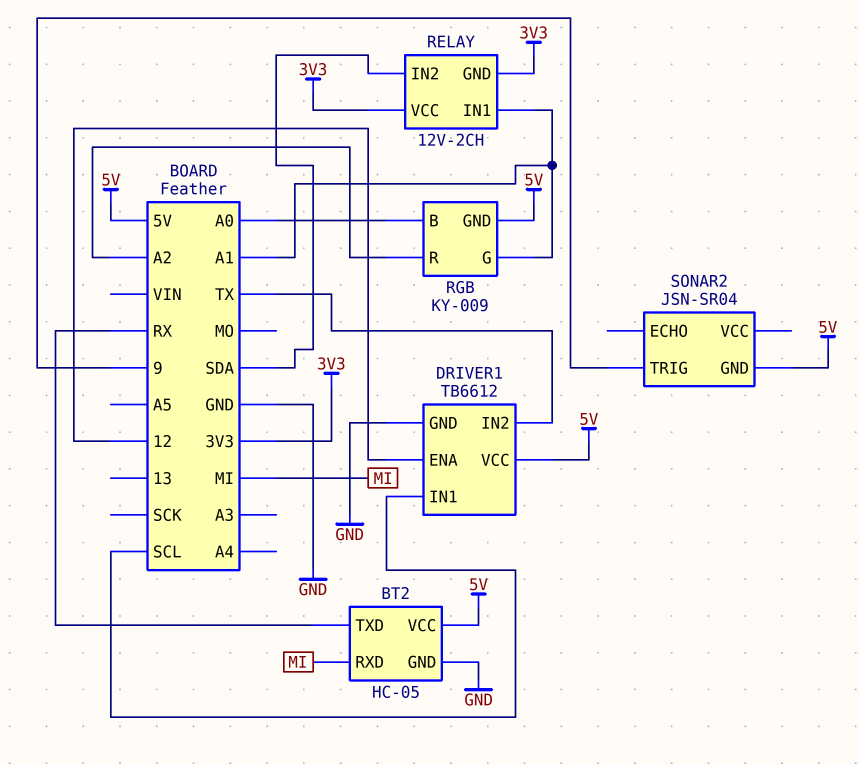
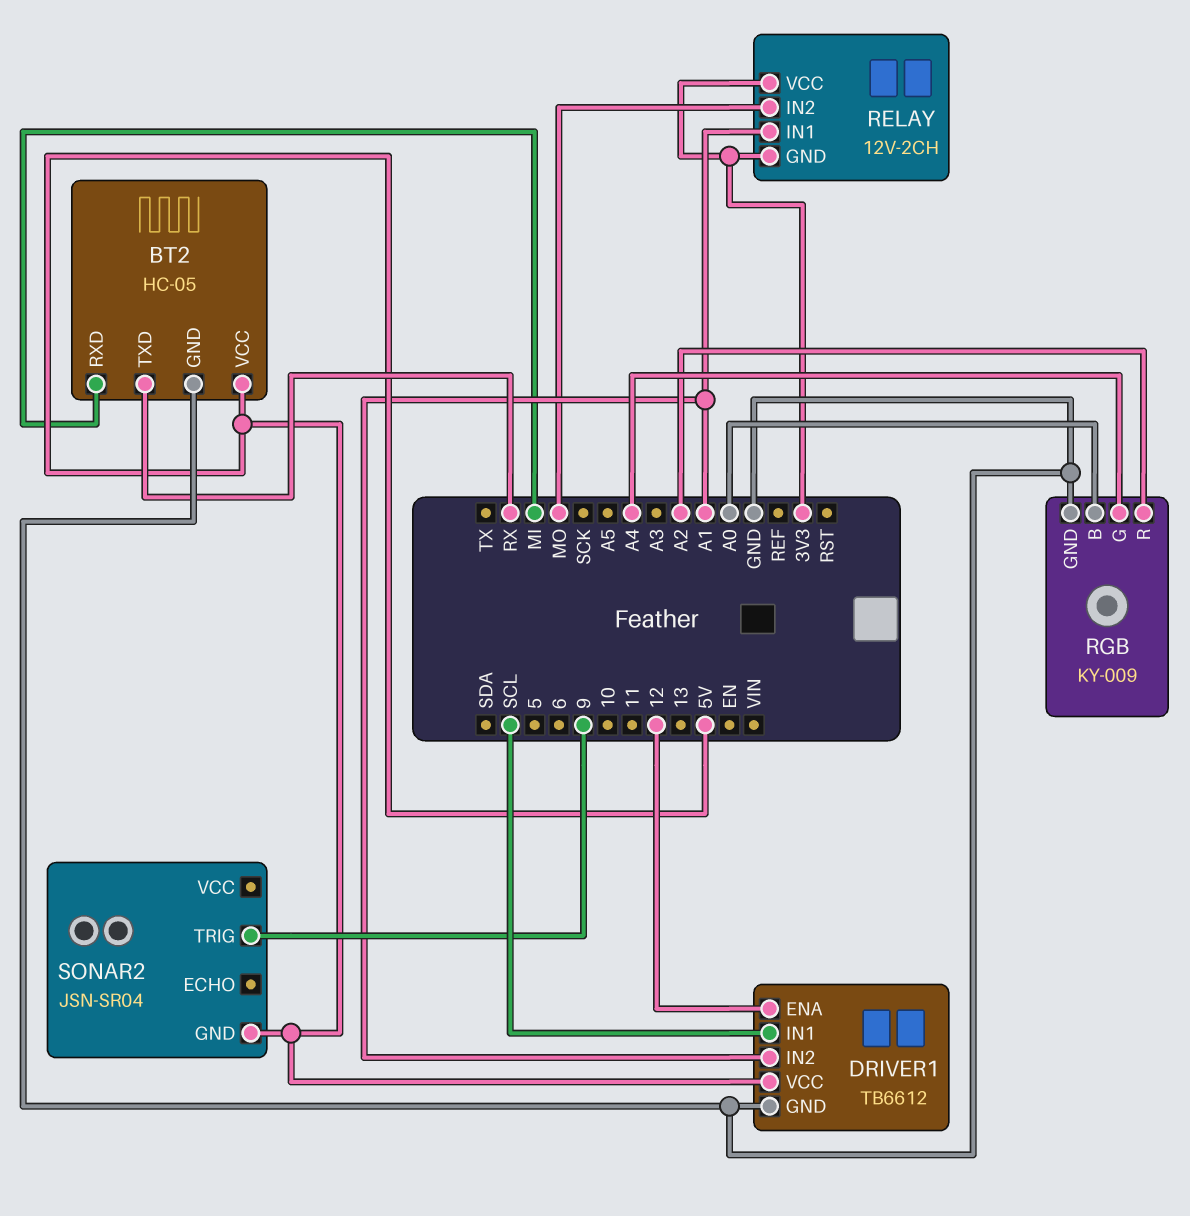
DRIVER1 pin IN2: TX -> A1
RELAY pin IN2: SDA -> MO
RGB pin G: A1 -> A4
RGB pin GND: 5V -> GND

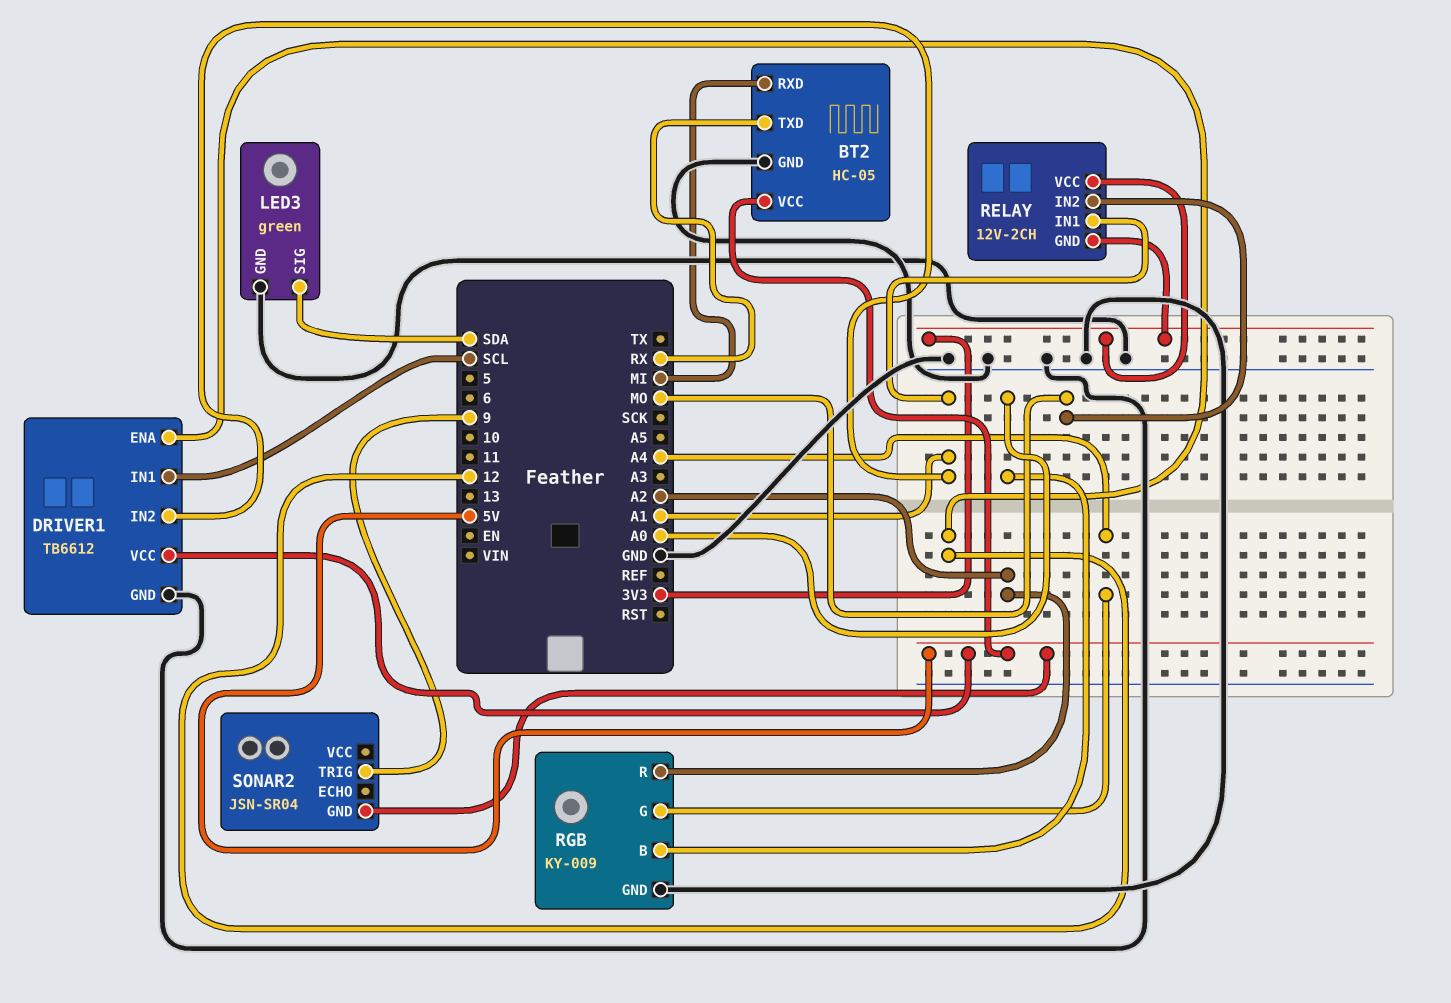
LED3: none -> green
LED3 pin GND: none -> GND
LED3 pin SIG: none -> SDA

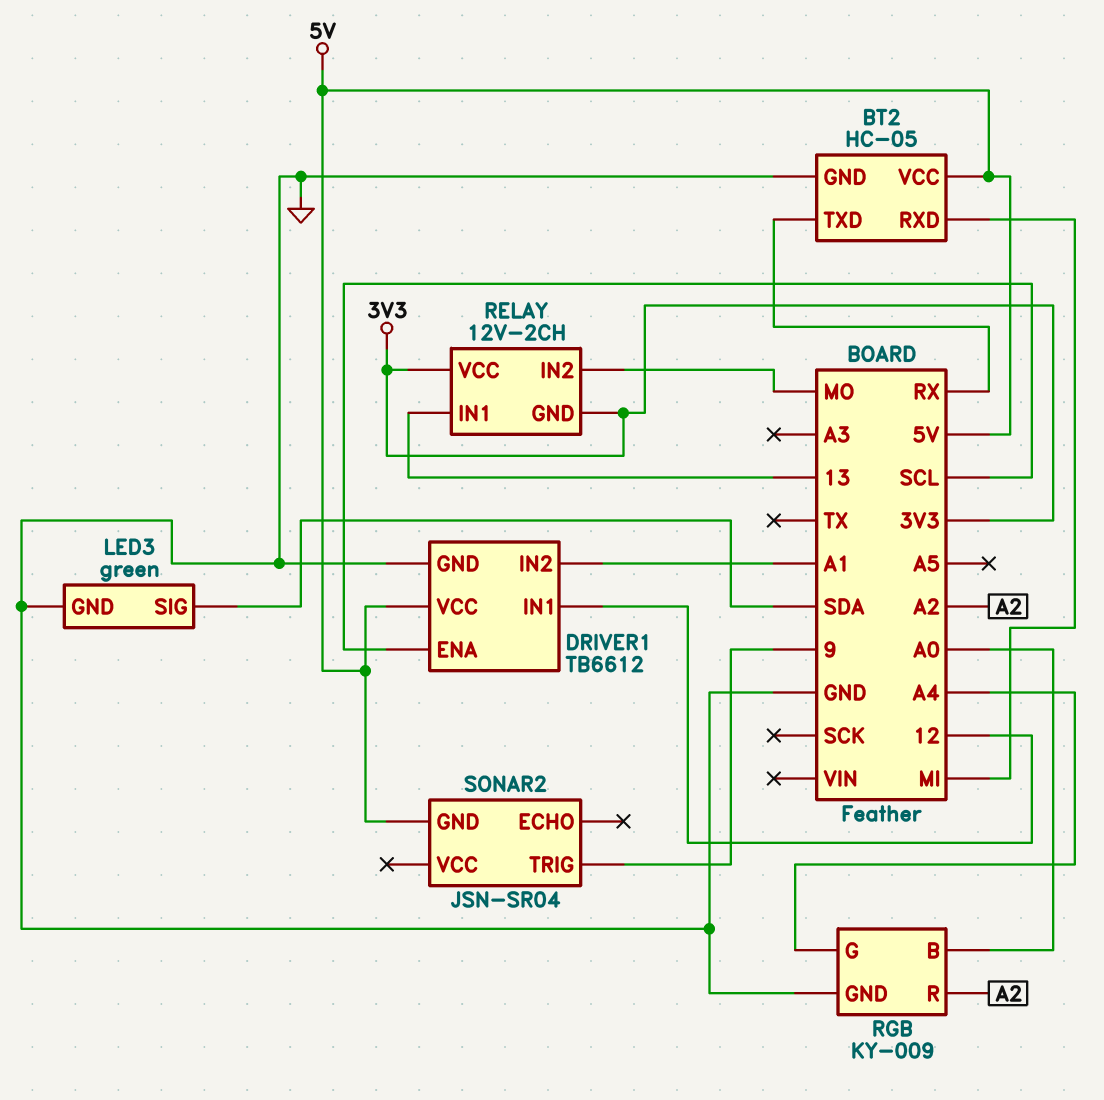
DRIVER1 pin ENA: 12 -> SCL
DRIVER1 pin IN1: SCL -> 12
RELAY pin IN1: A1 -> 13

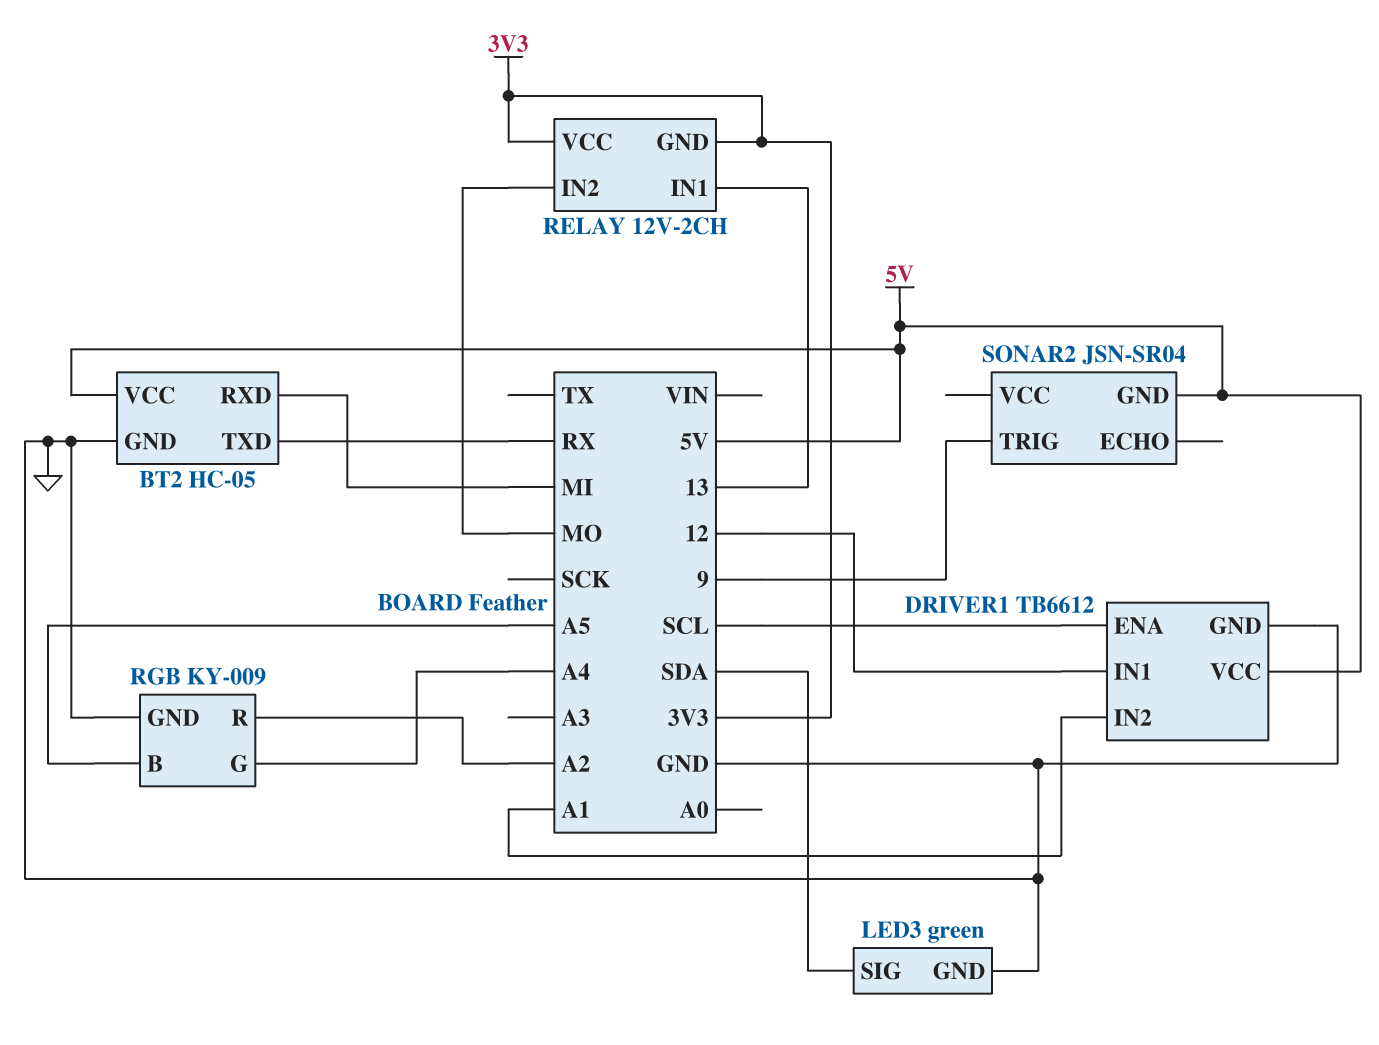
RGB pin B: A0 -> A5

